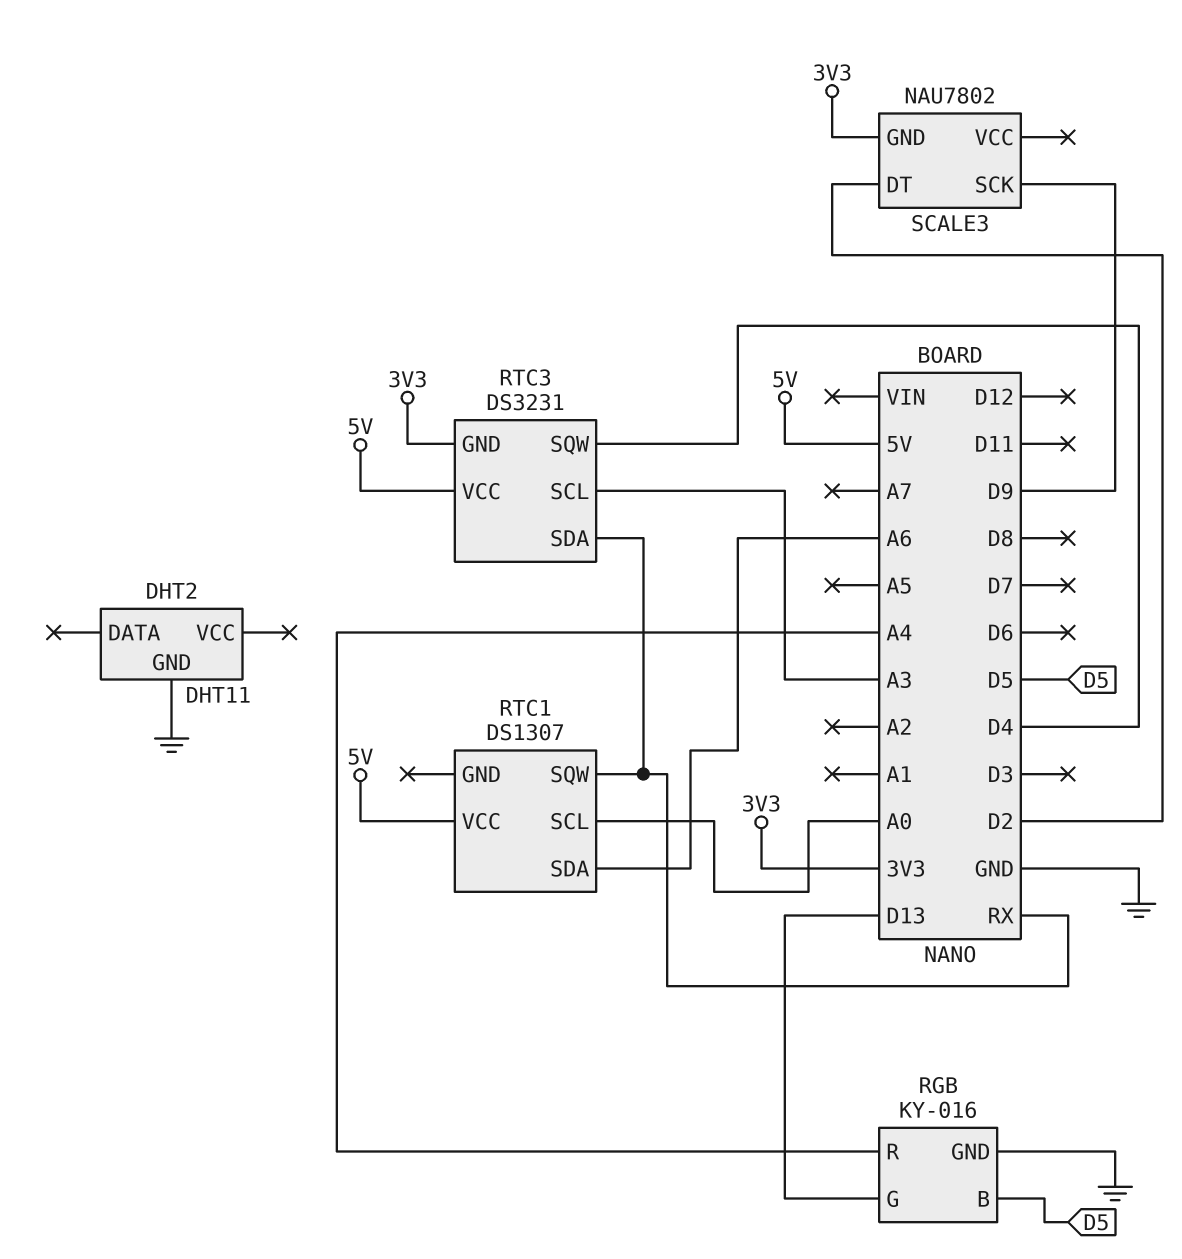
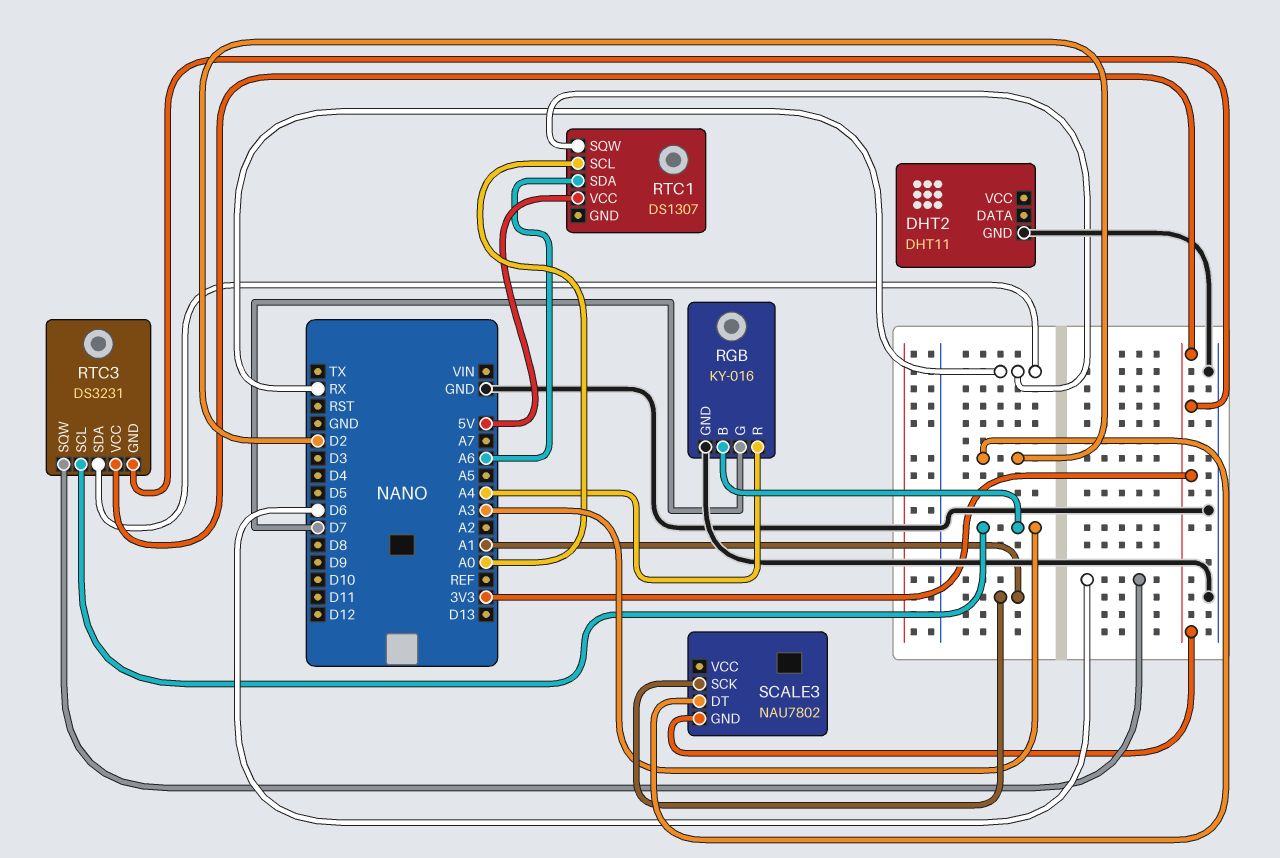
RGB pin B: D5 -> A3
RGB pin G: D13 -> D7
RTC3 pin SQW: D4 -> D6
RTC3 pin VCC: 5V -> 3V3
SCALE3 pin SCK: D9 -> A1

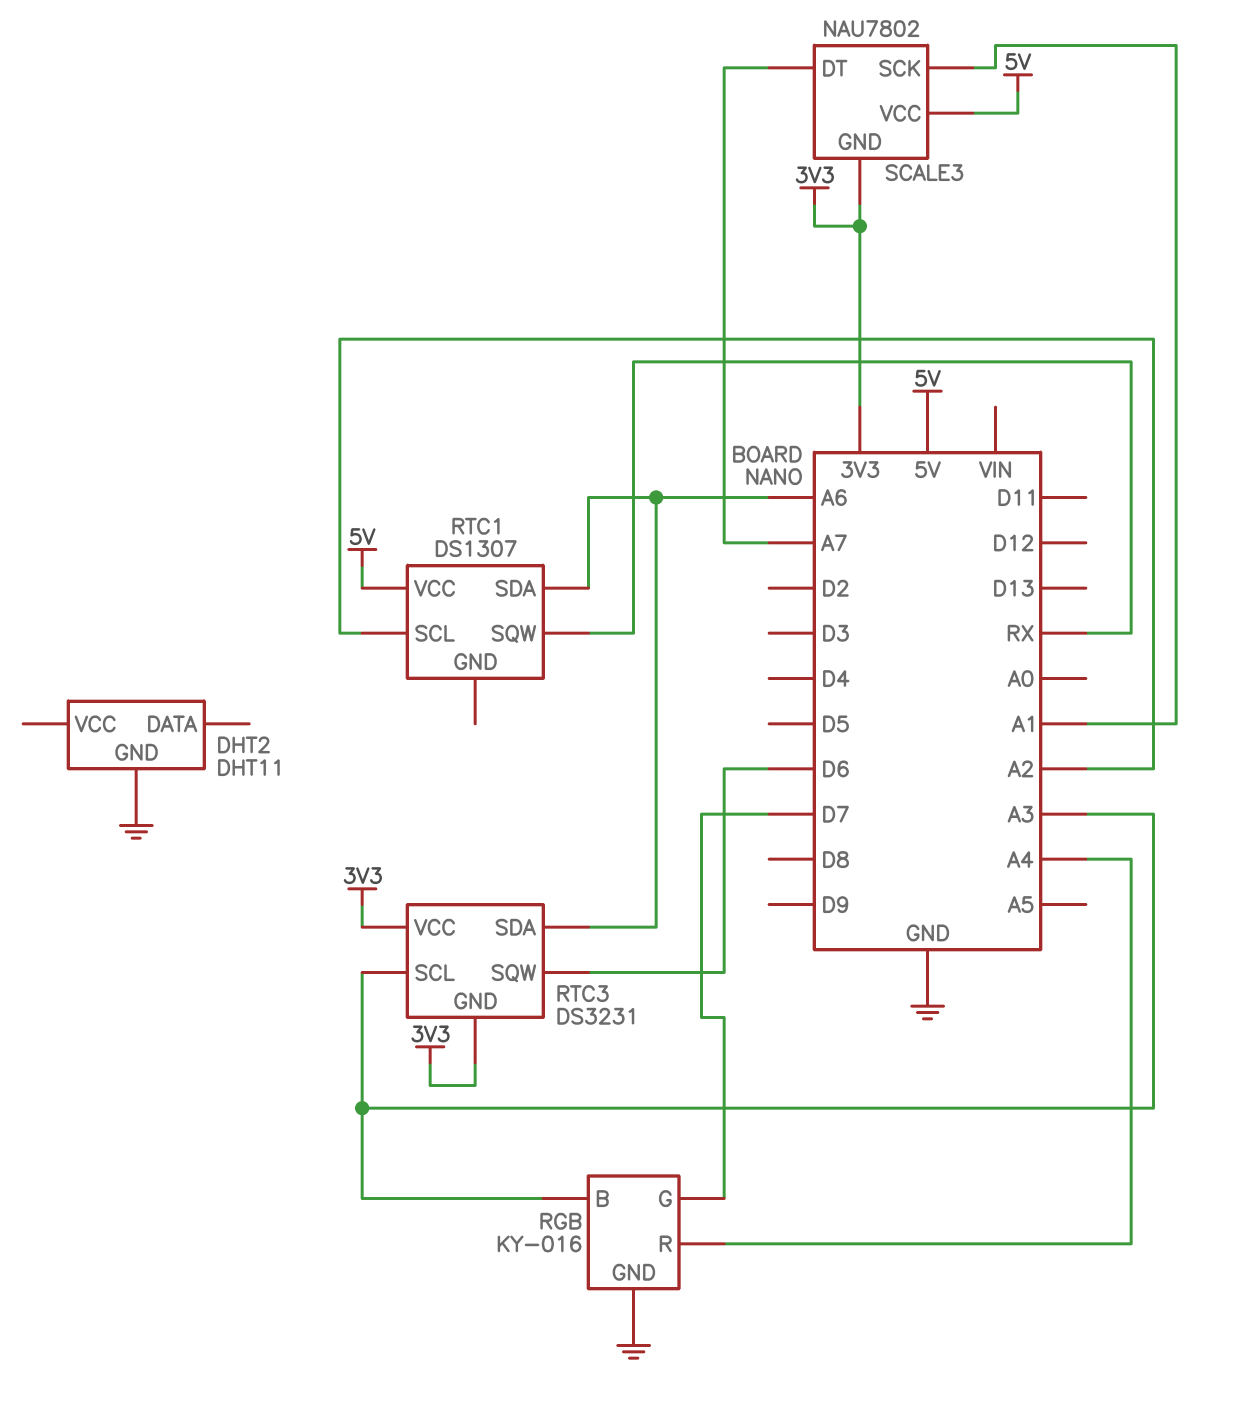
RTC1 pin SCL: A0 -> A2
RTC3 pin SDA: RX -> A6
SCALE3 pin DT: D2 -> A7
SCALE3 pin VCC: none -> 5V

